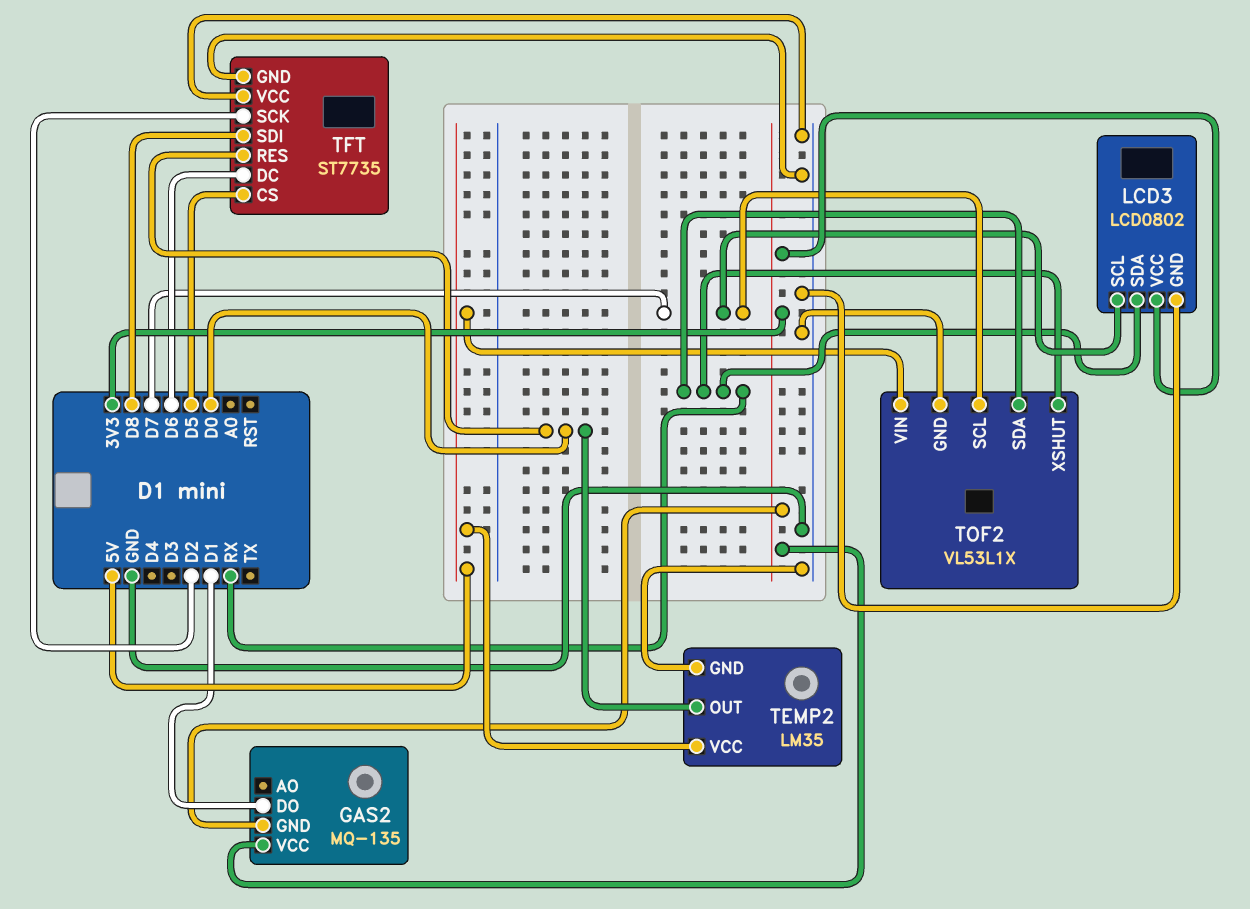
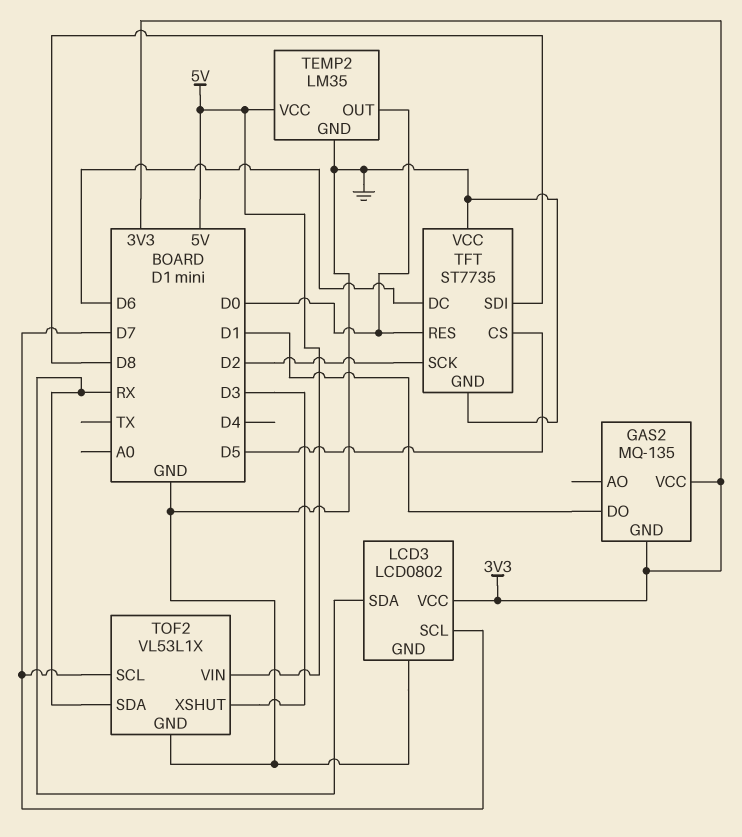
TOF2 pin XSHUT: RX -> D3

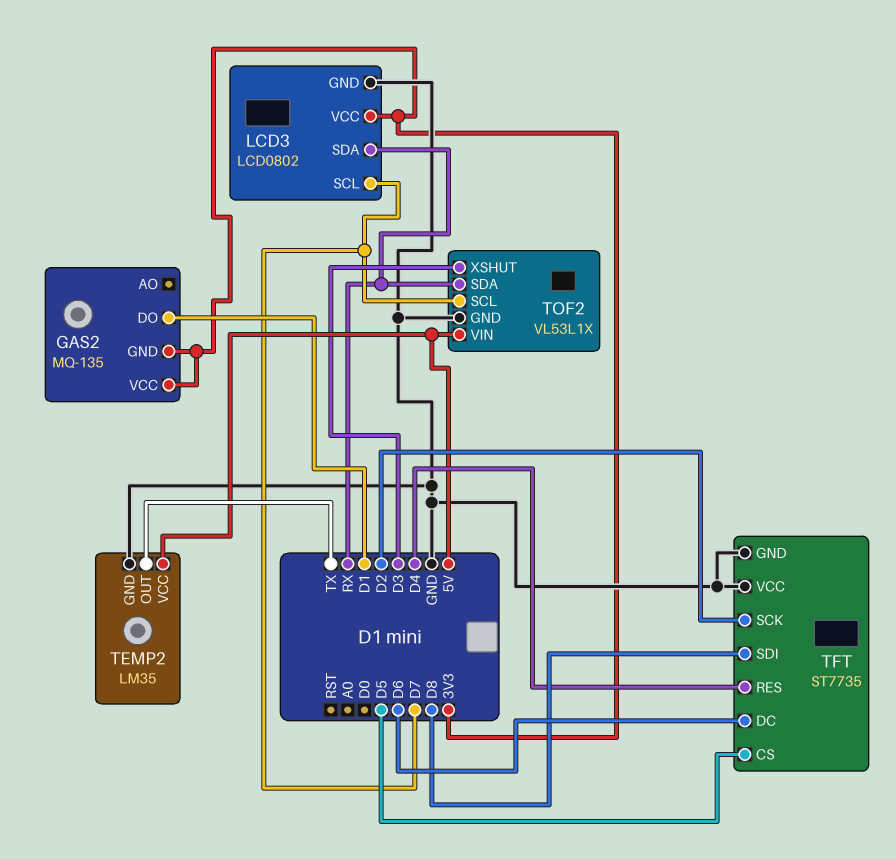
TEMP2 pin OUT: D0 -> TX
TFT pin RES: D0 -> D4

